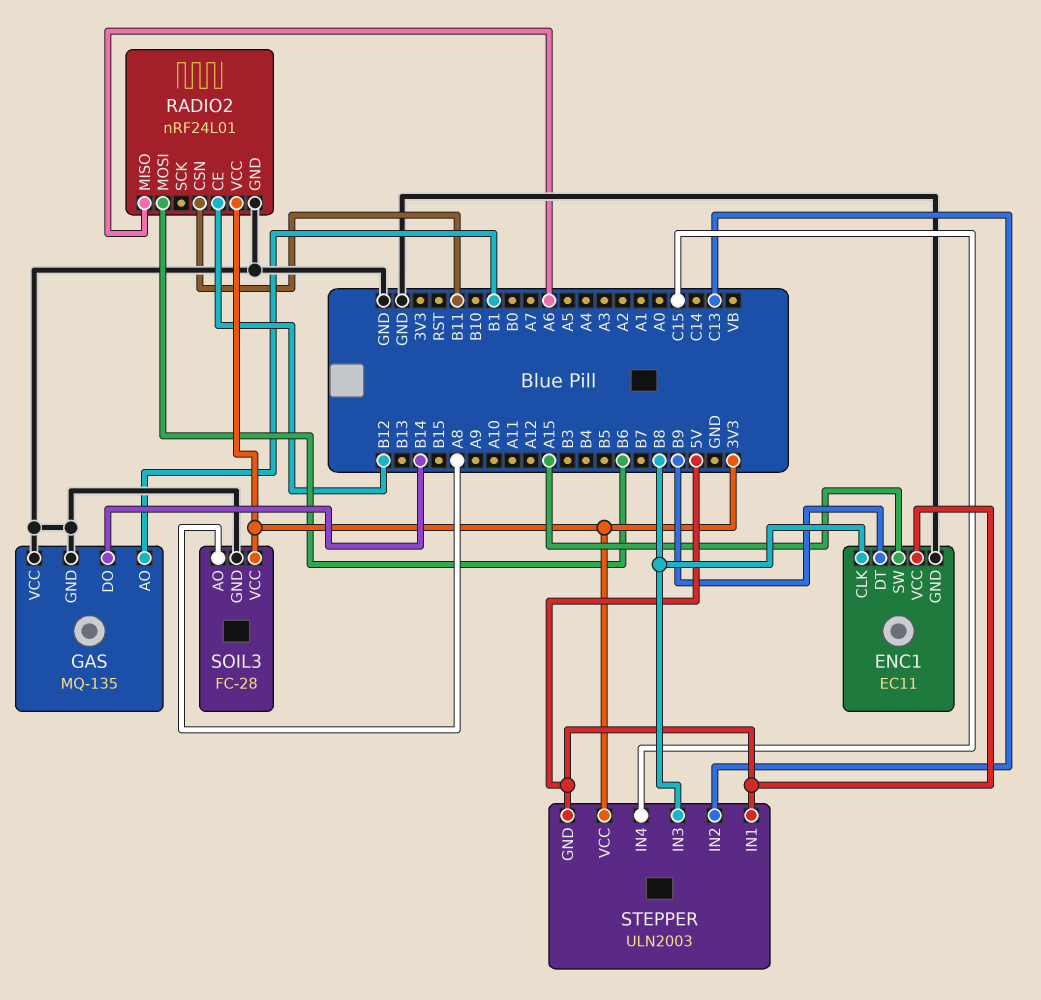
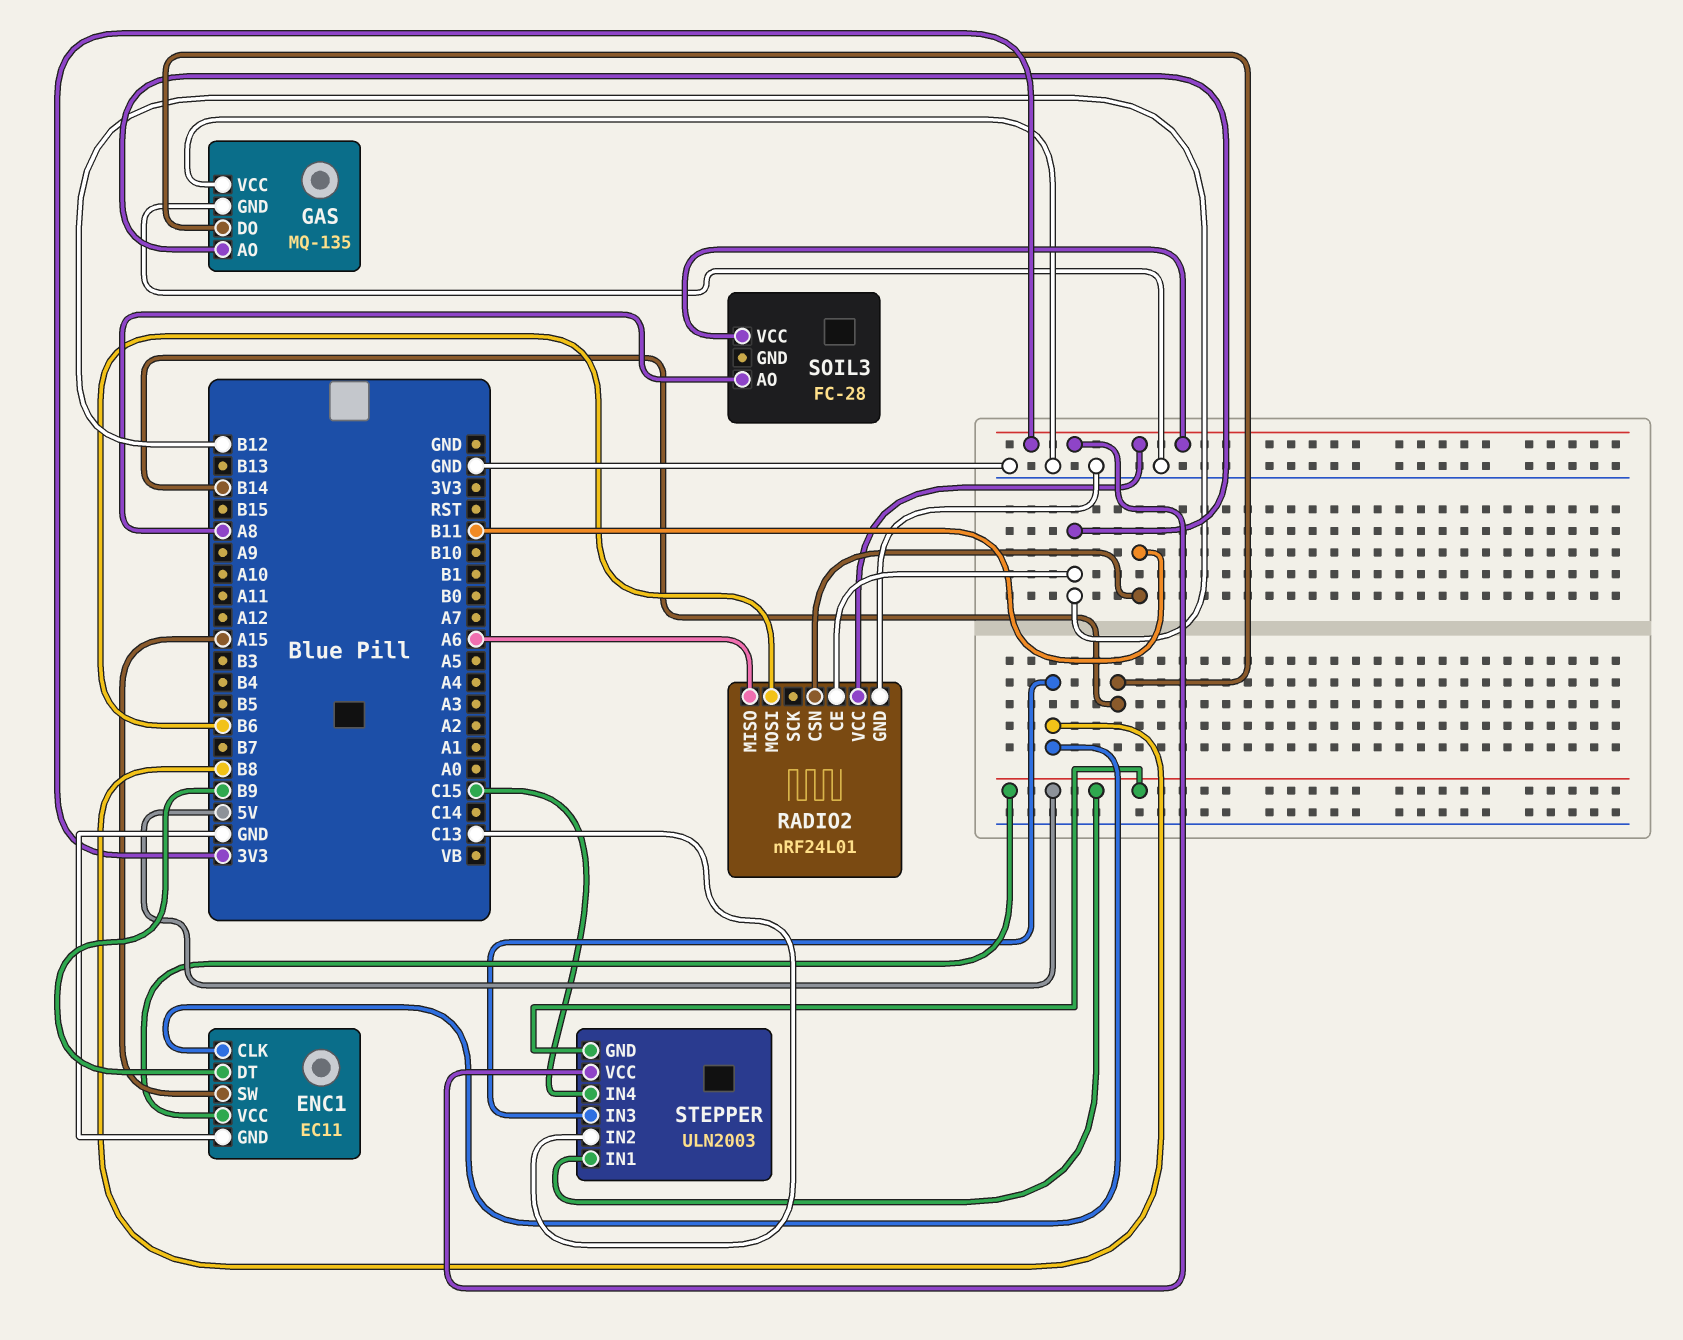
GAS pin AO: B1 -> B12
SOIL3 pin GND: GND -> none

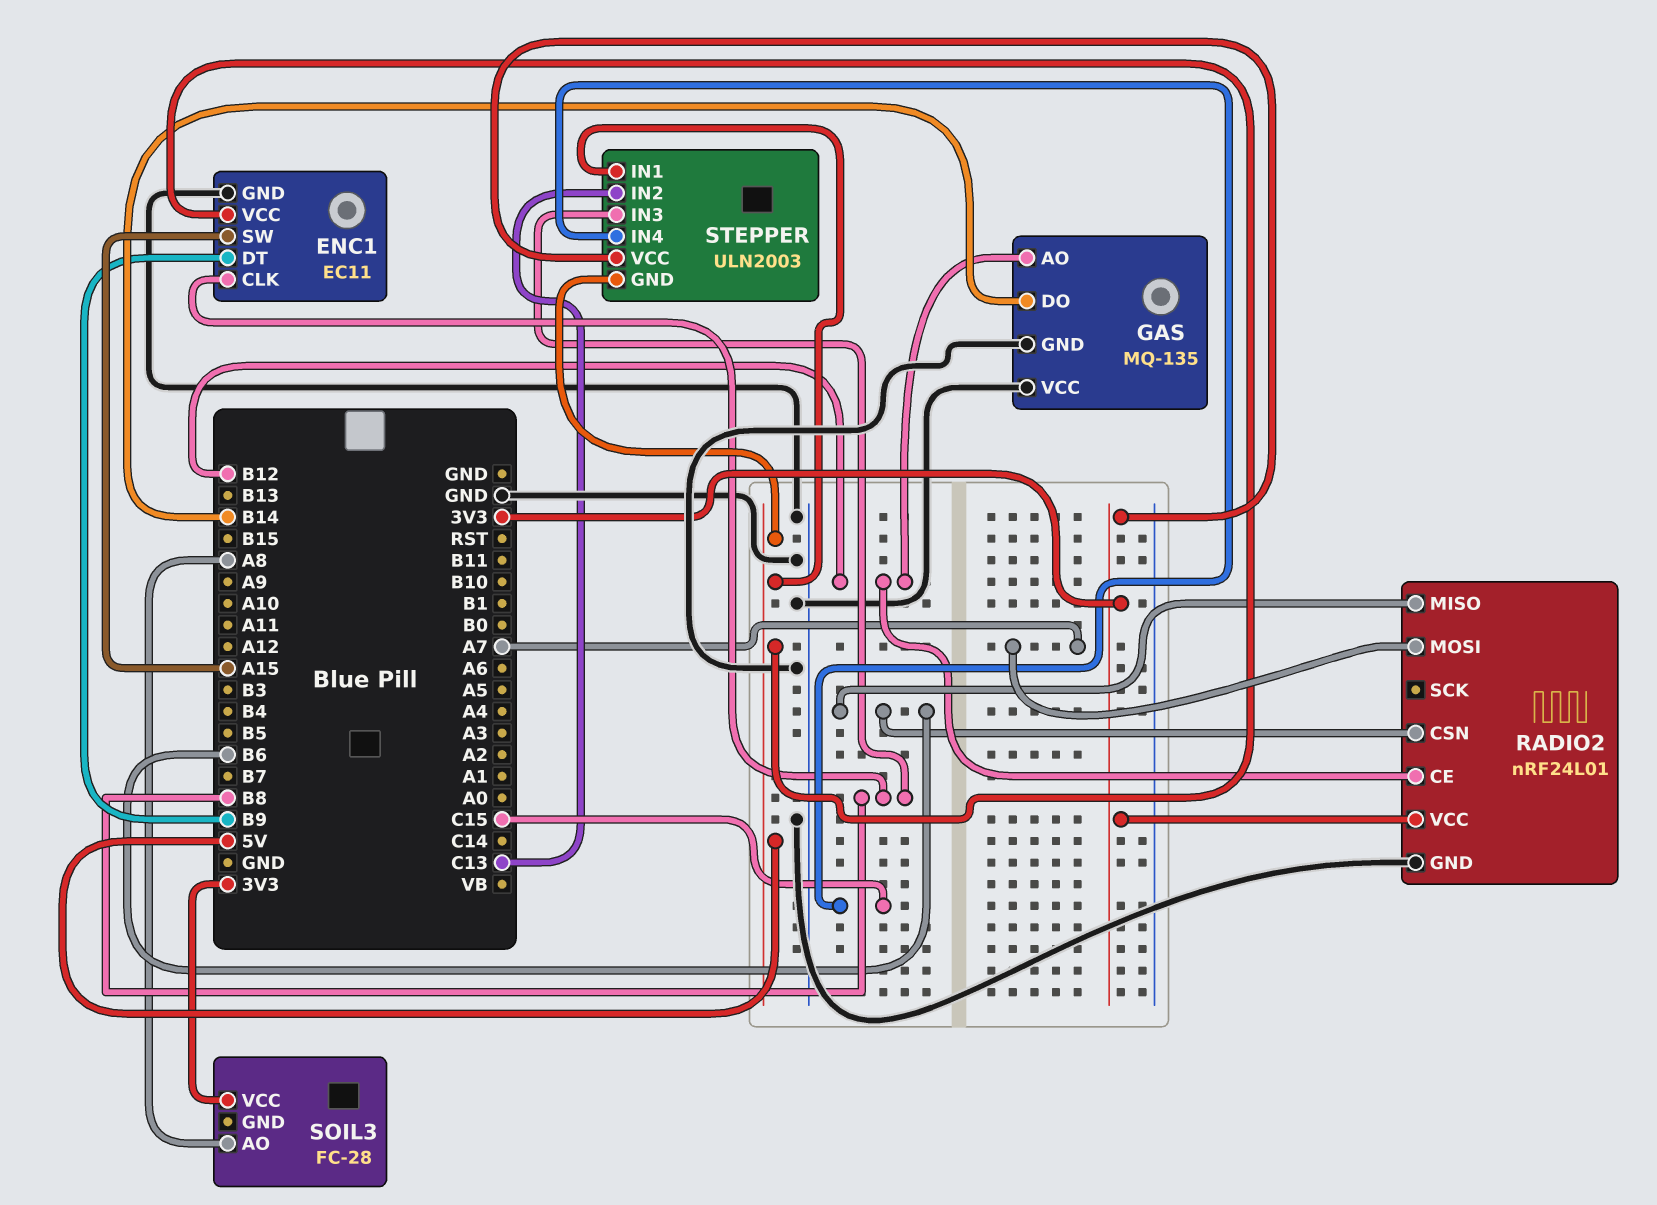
RADIO2 pin CSN: B11 -> B6
RADIO2 pin MISO: A6 -> B6
RADIO2 pin MOSI: B6 -> A7

